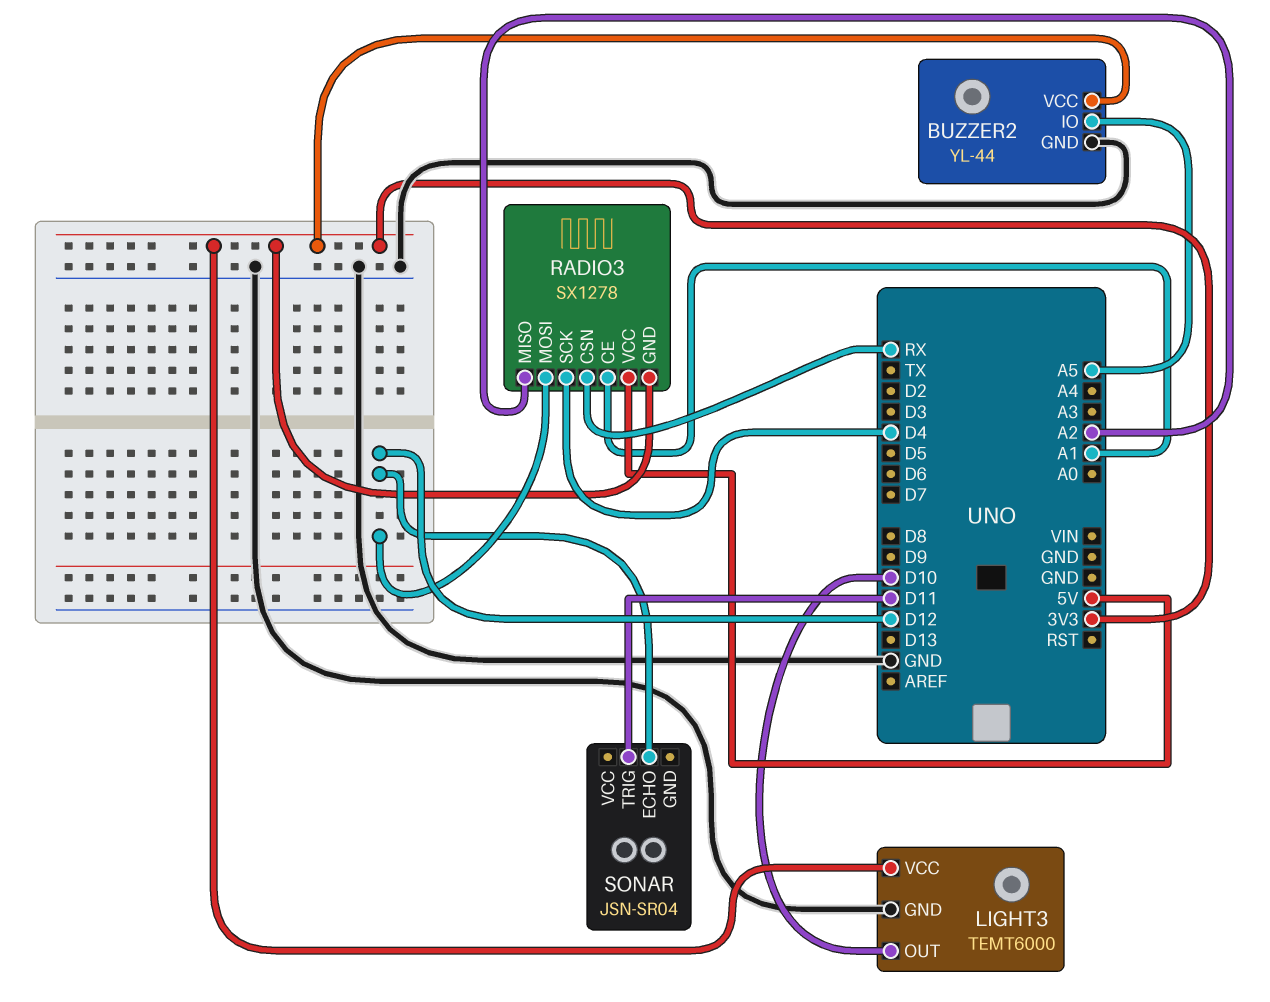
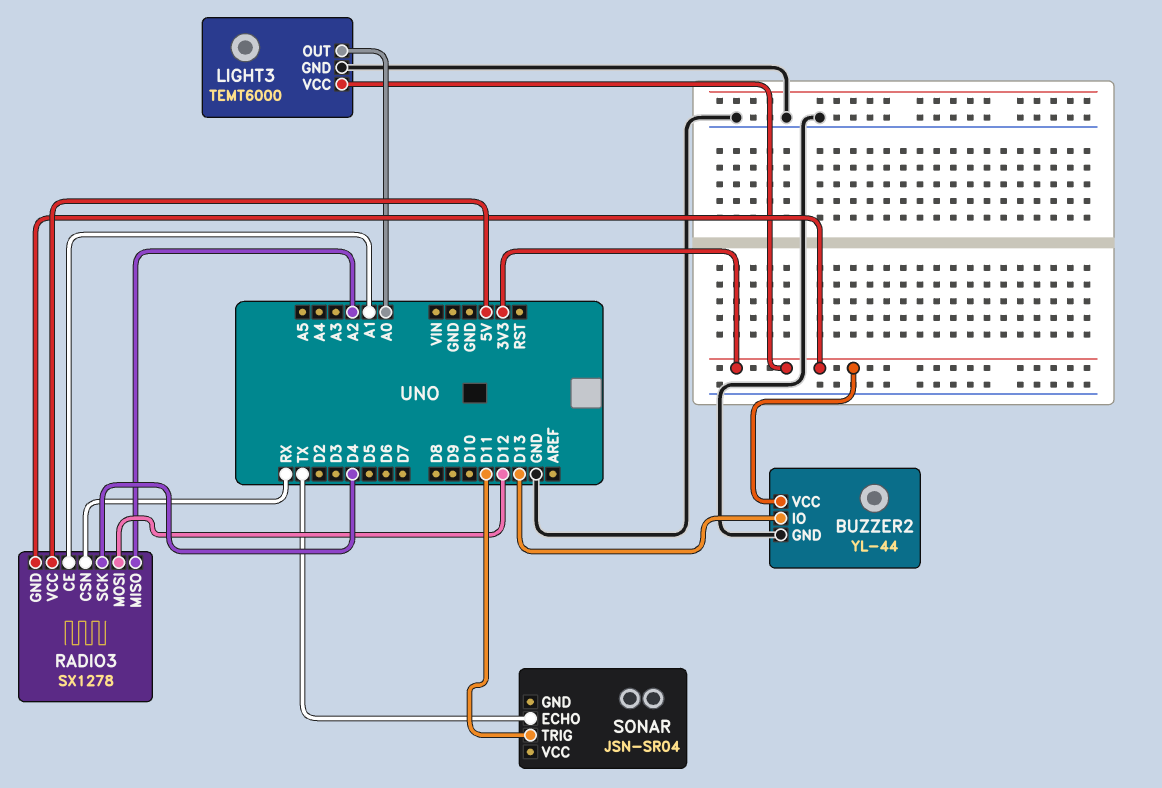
BUZZER2 pin IO: A5 -> D13
LIGHT3 pin OUT: D10 -> A0
SONAR pin ECHO: D12 -> TX

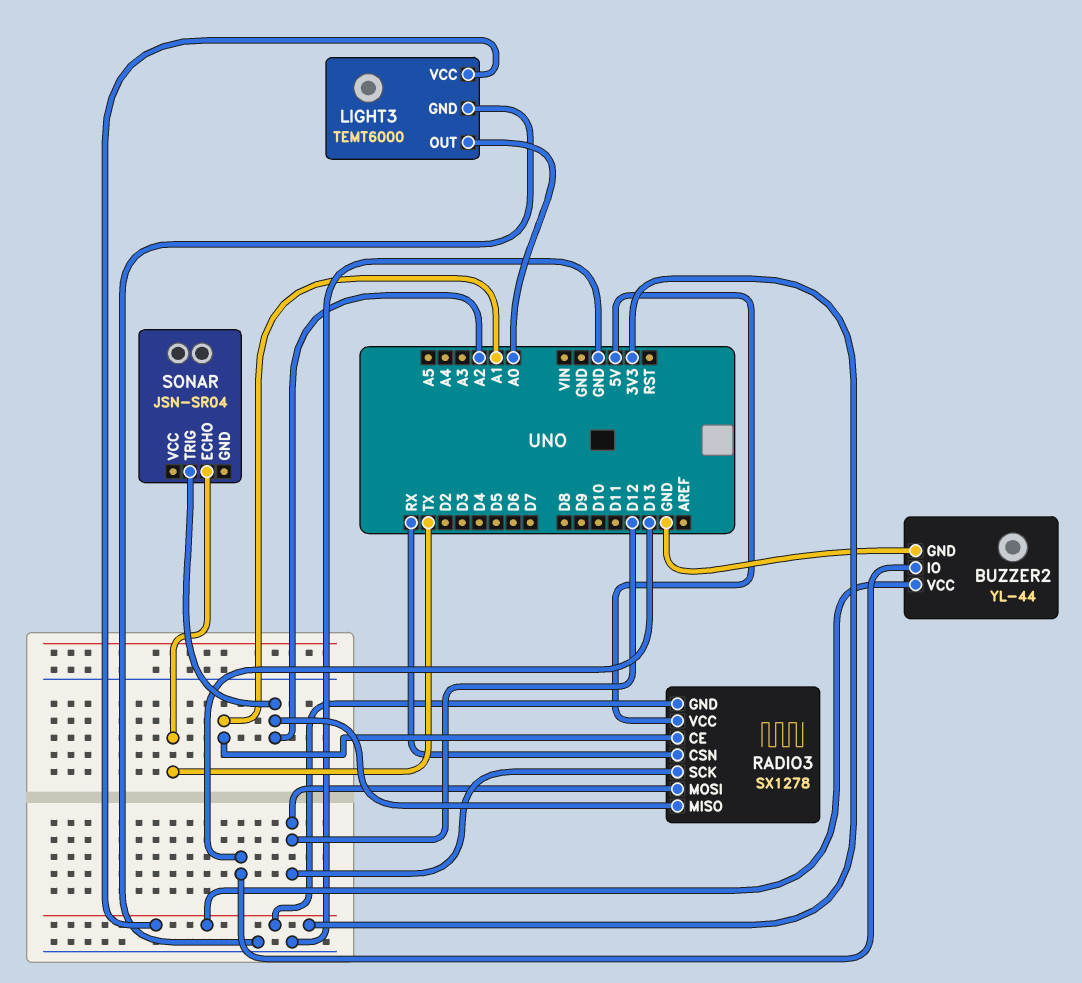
RADIO3 pin SCK: D4 -> D12
SONAR pin TRIG: D11 -> A2

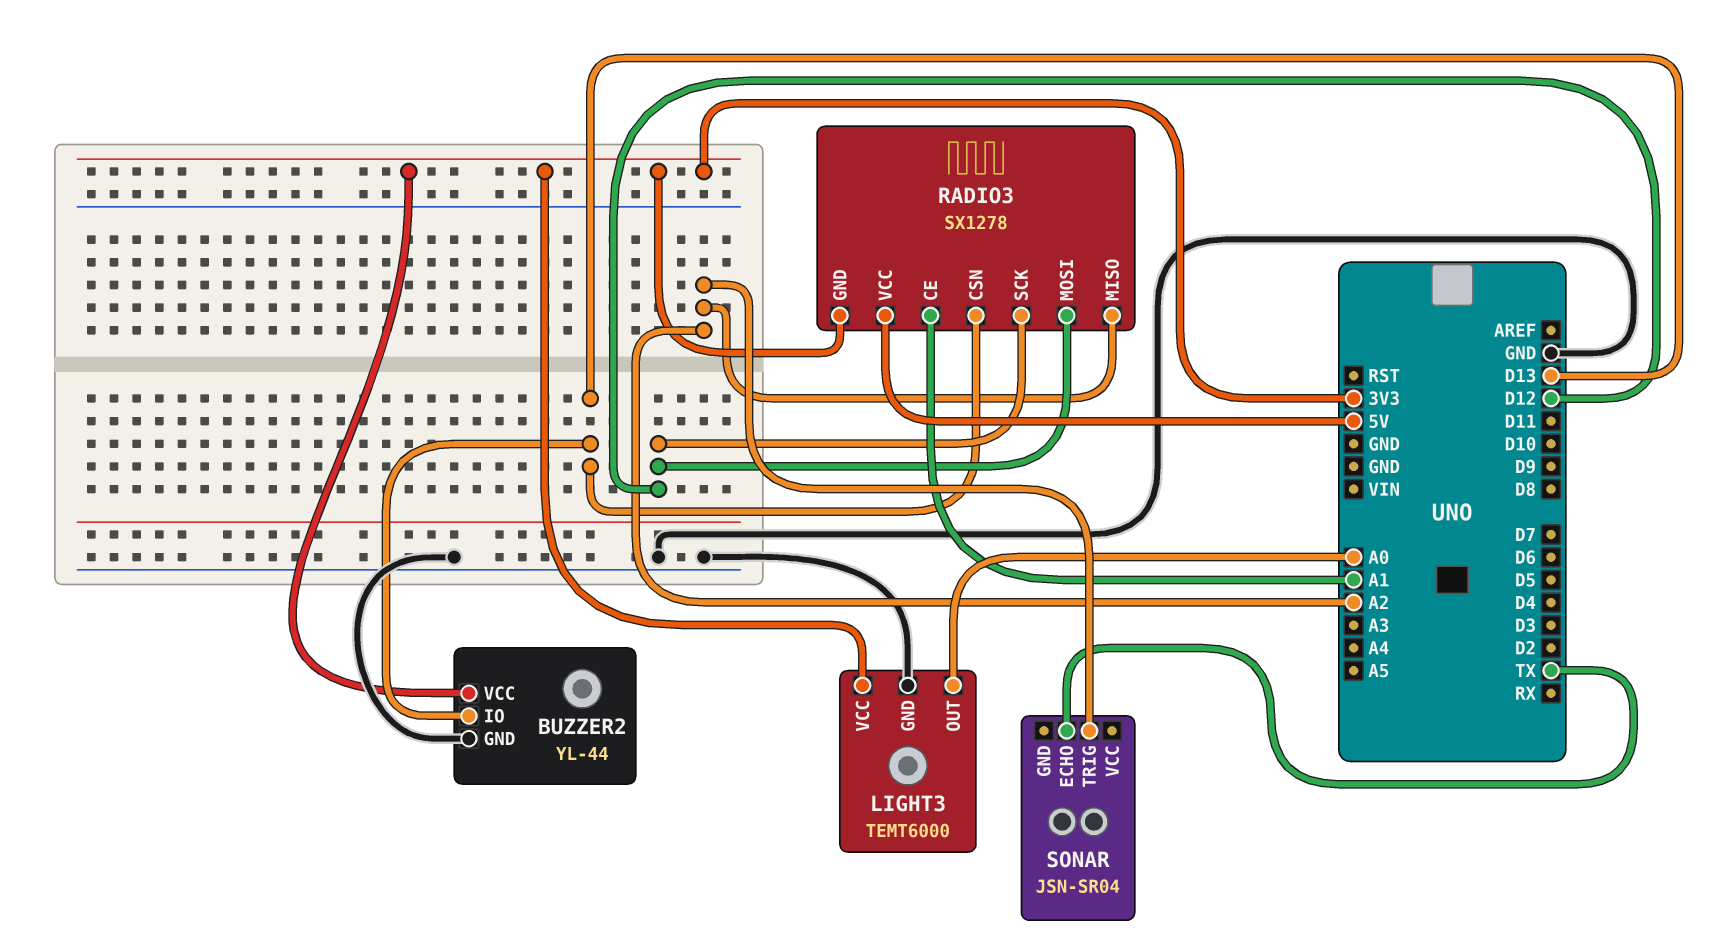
RADIO3 pin CSN: RX -> D13

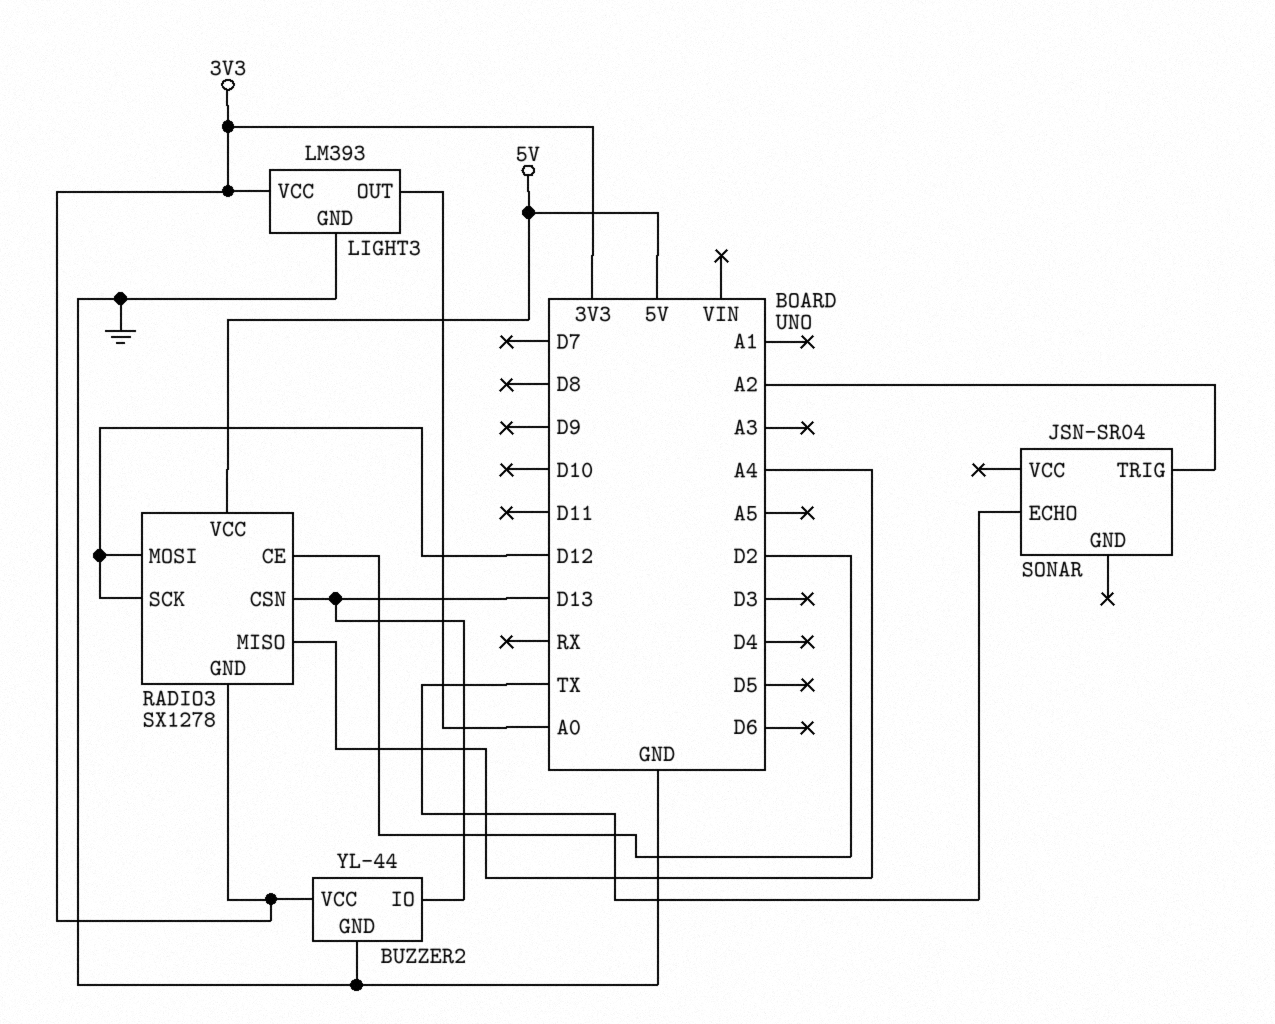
LIGHT3: TEMT6000 -> LM393
RADIO3 pin CE: A1 -> D2
RADIO3 pin MISO: A2 -> A4

